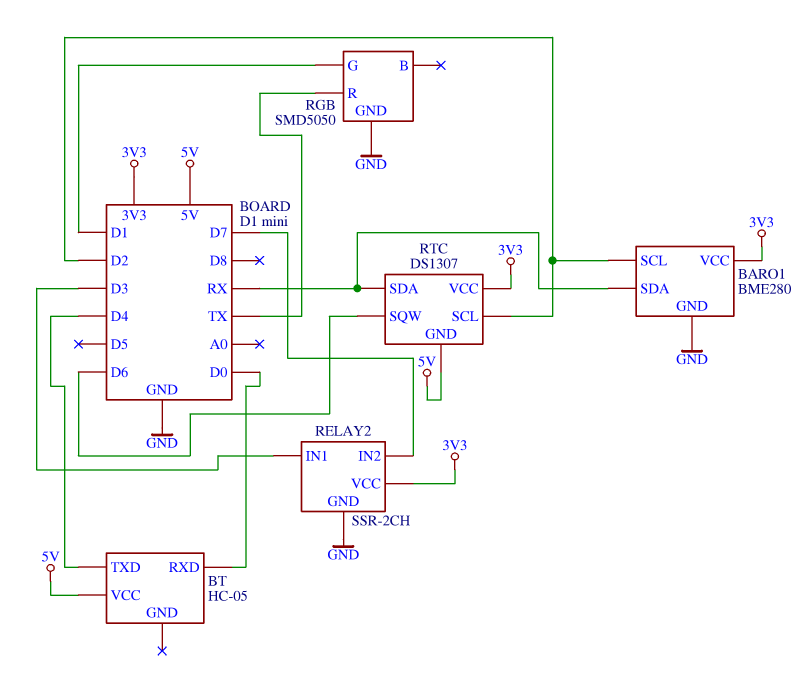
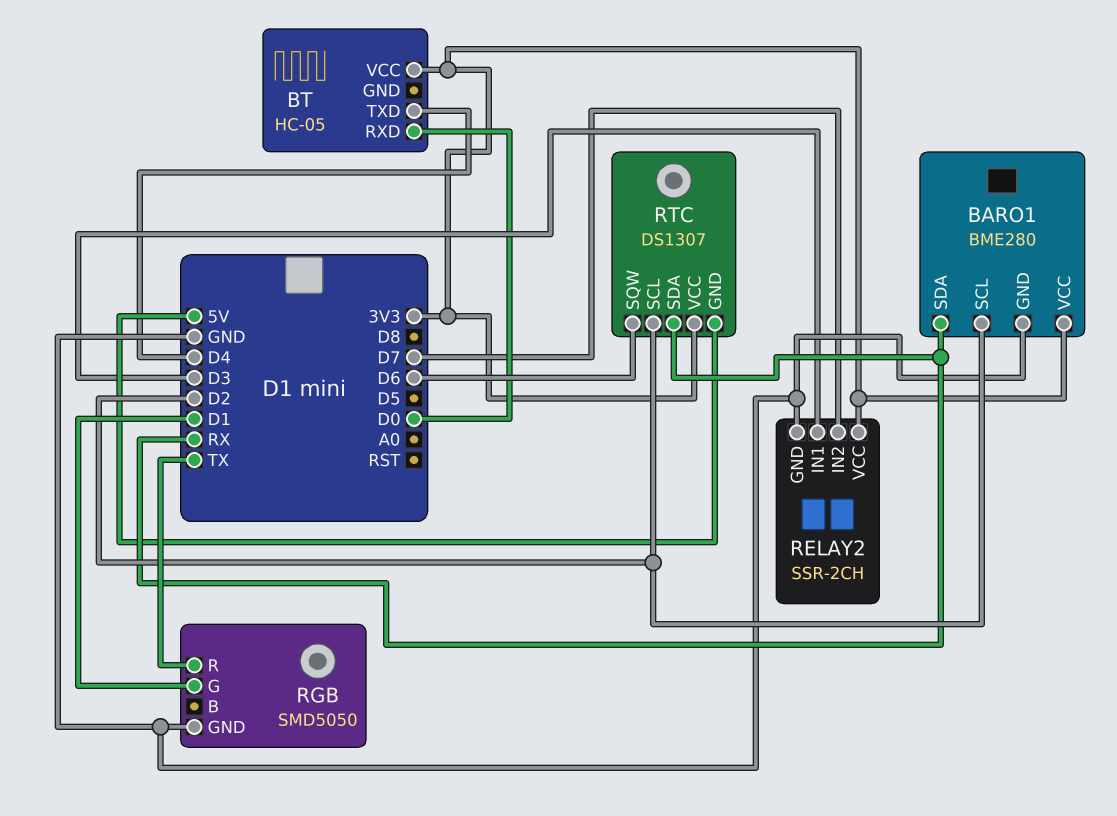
BT pin VCC: 5V -> 3V3

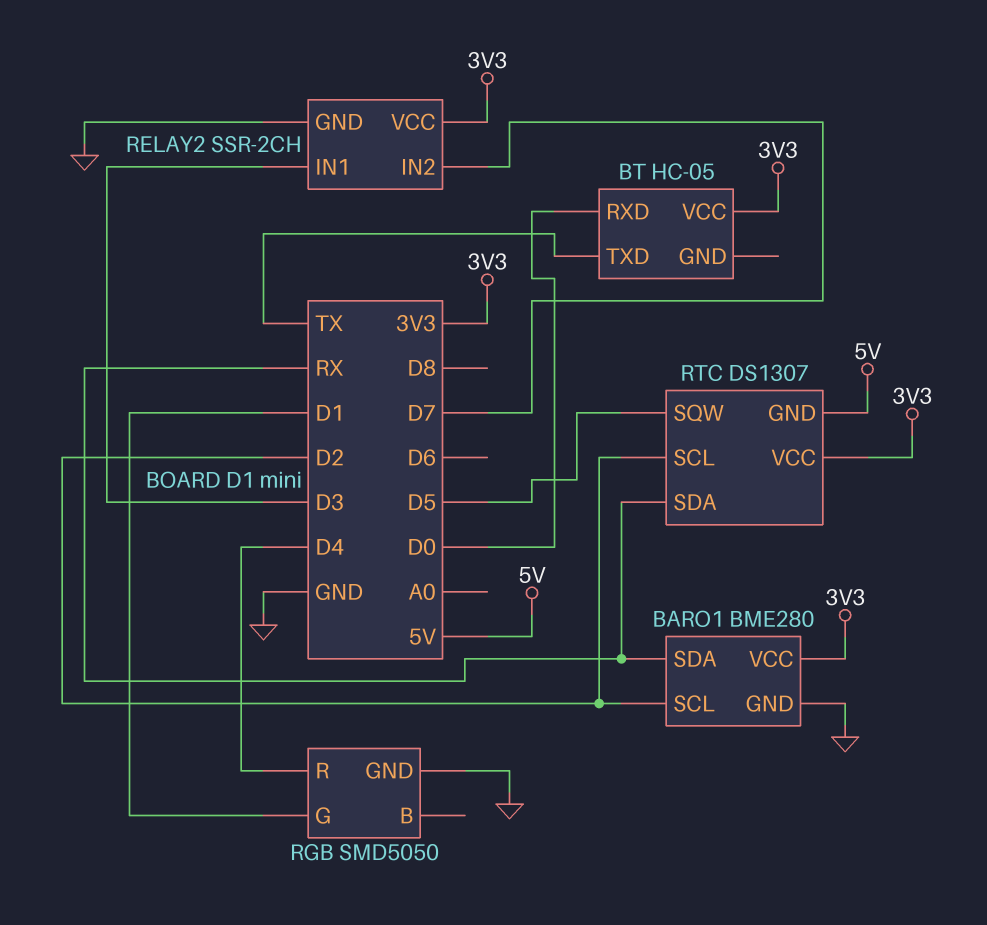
BT pin TXD: D4 -> TX
RGB pin R: TX -> D4
RTC pin SQW: D6 -> D5

